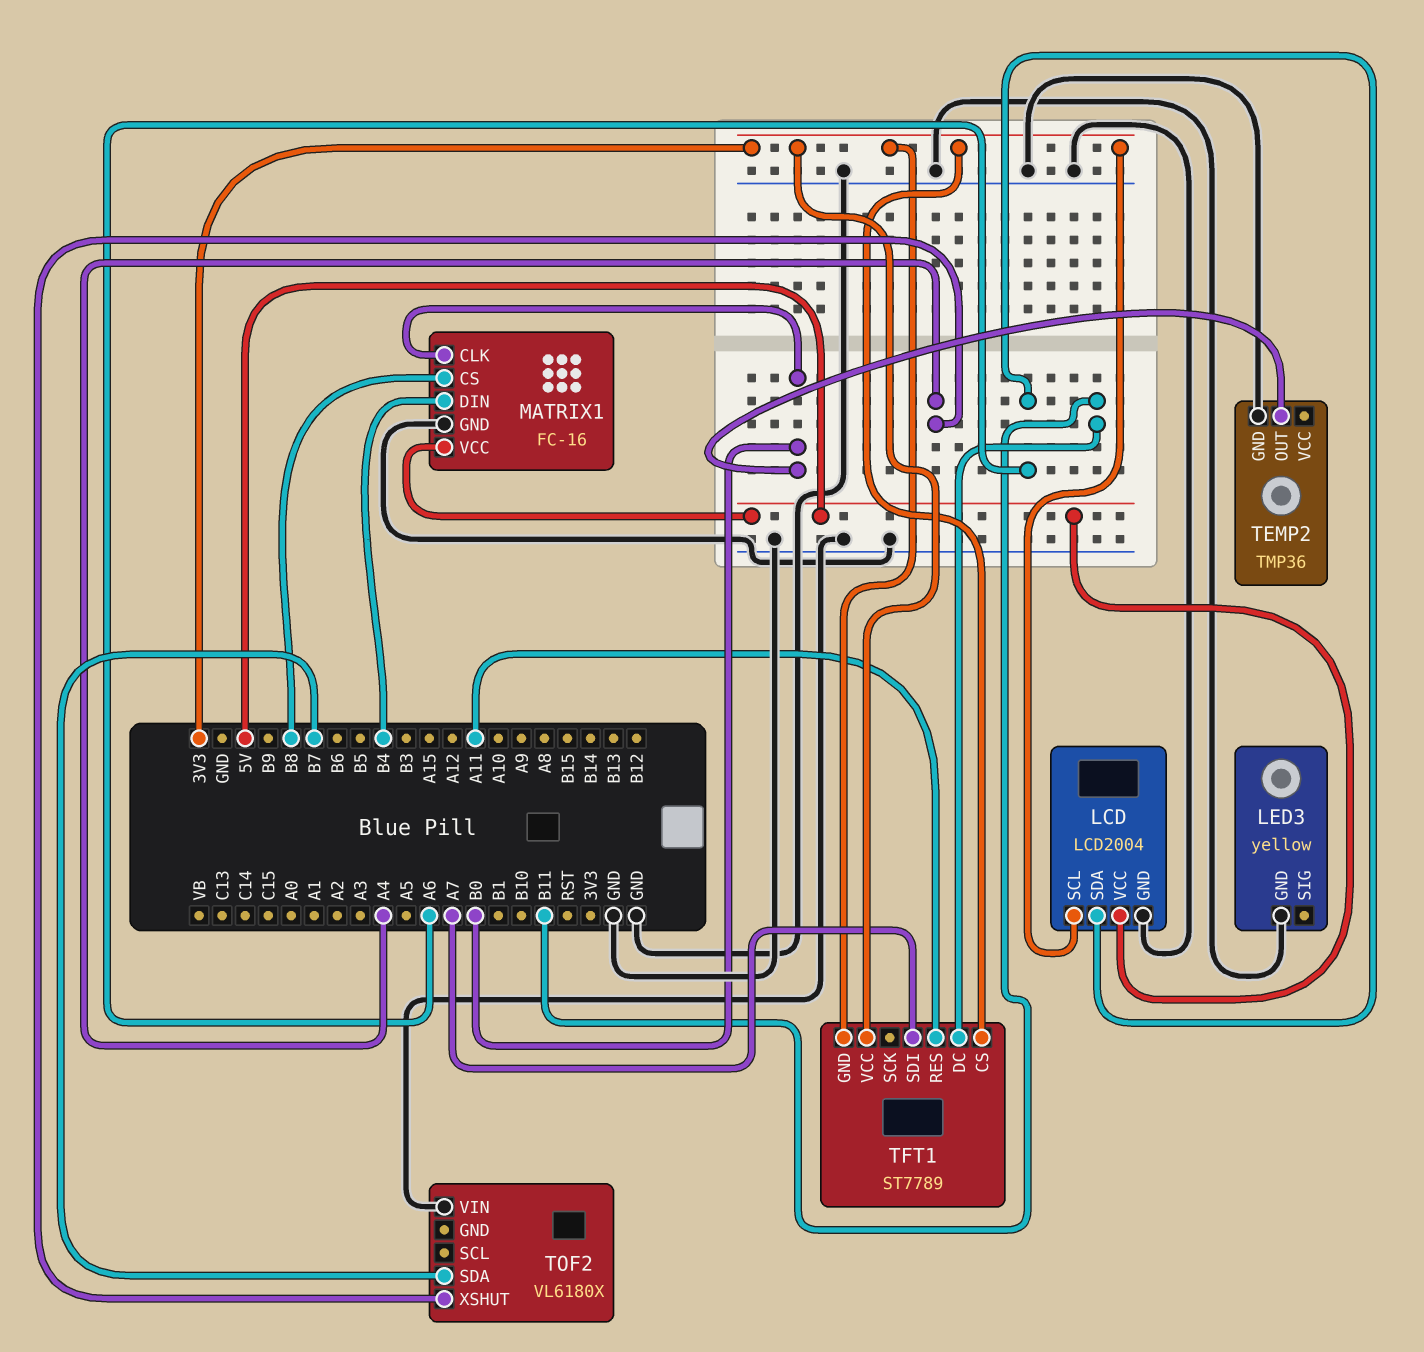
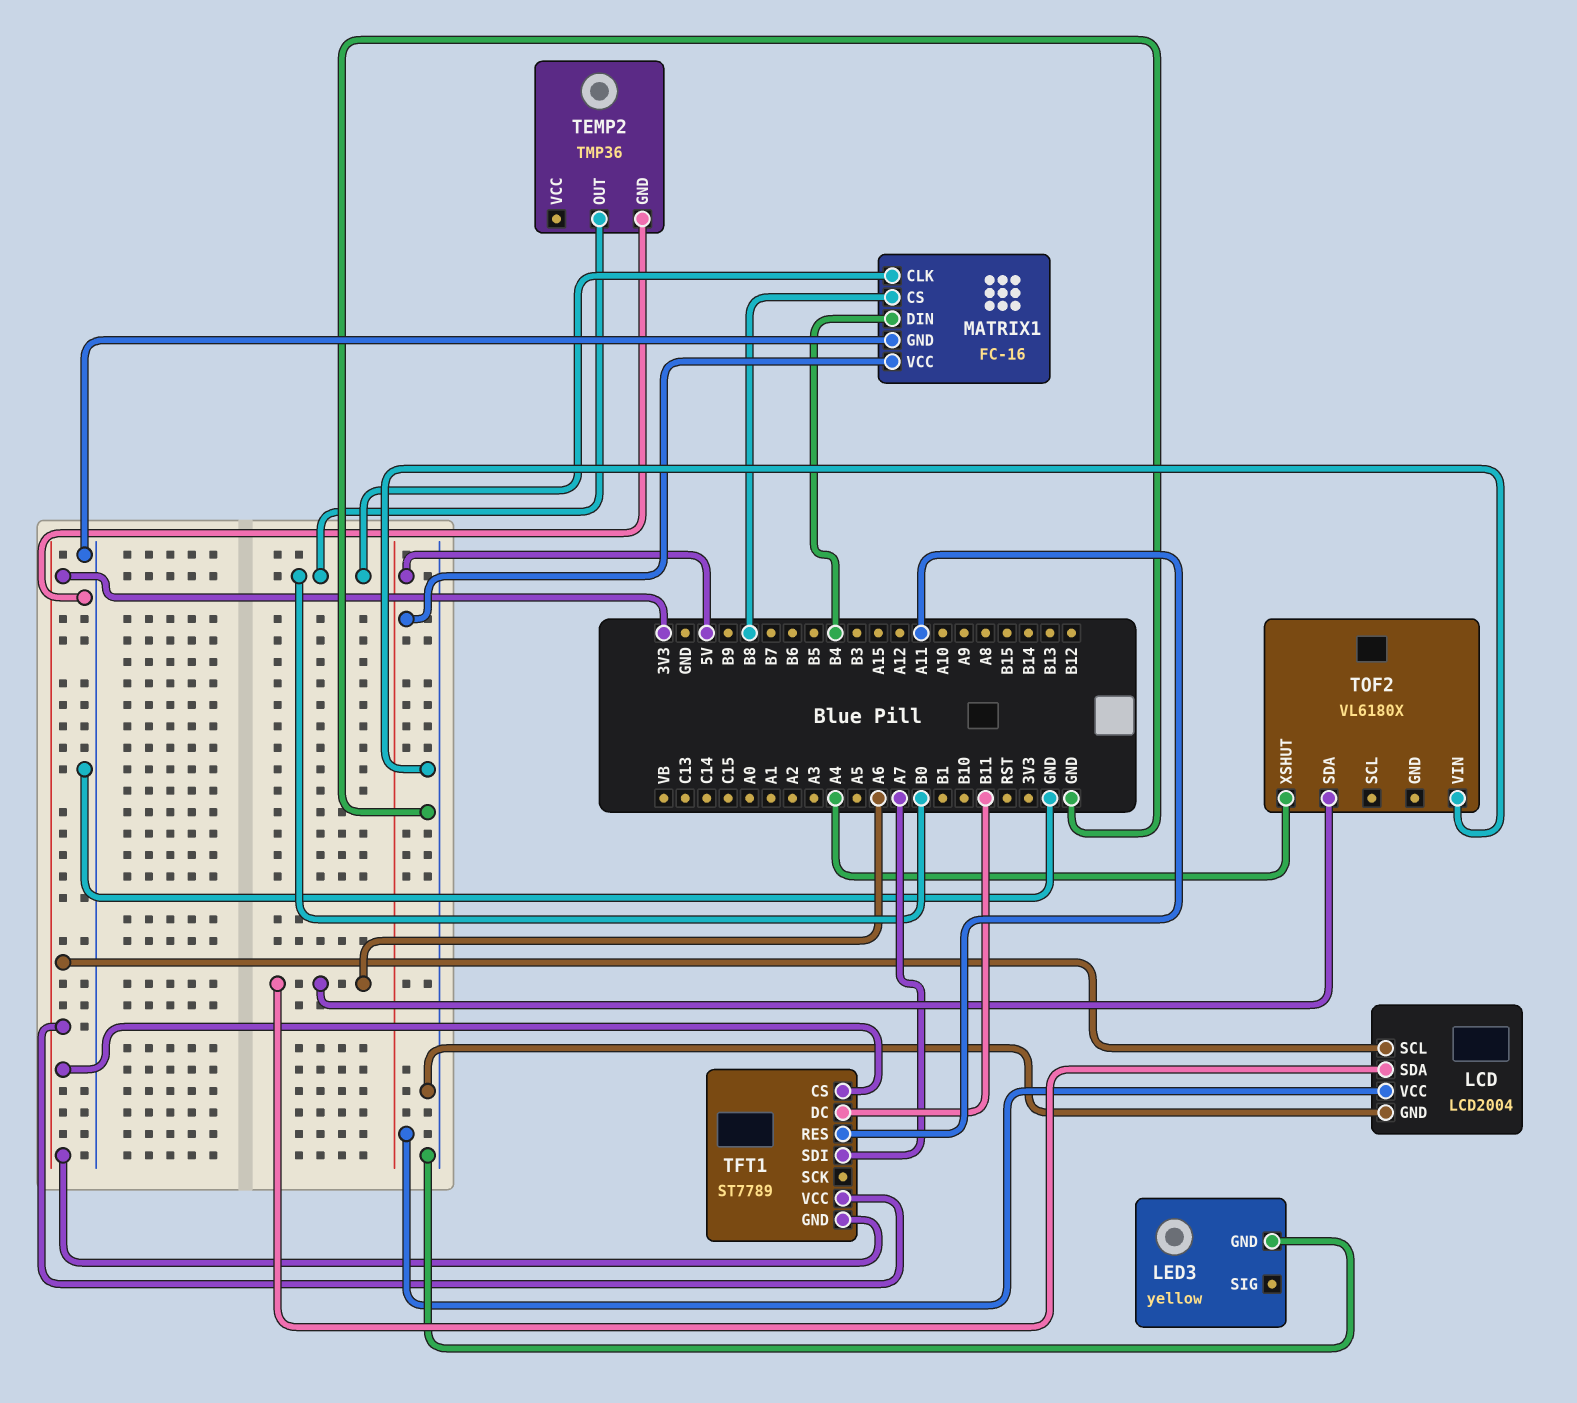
TOF2 pin SDA: B7 -> A6

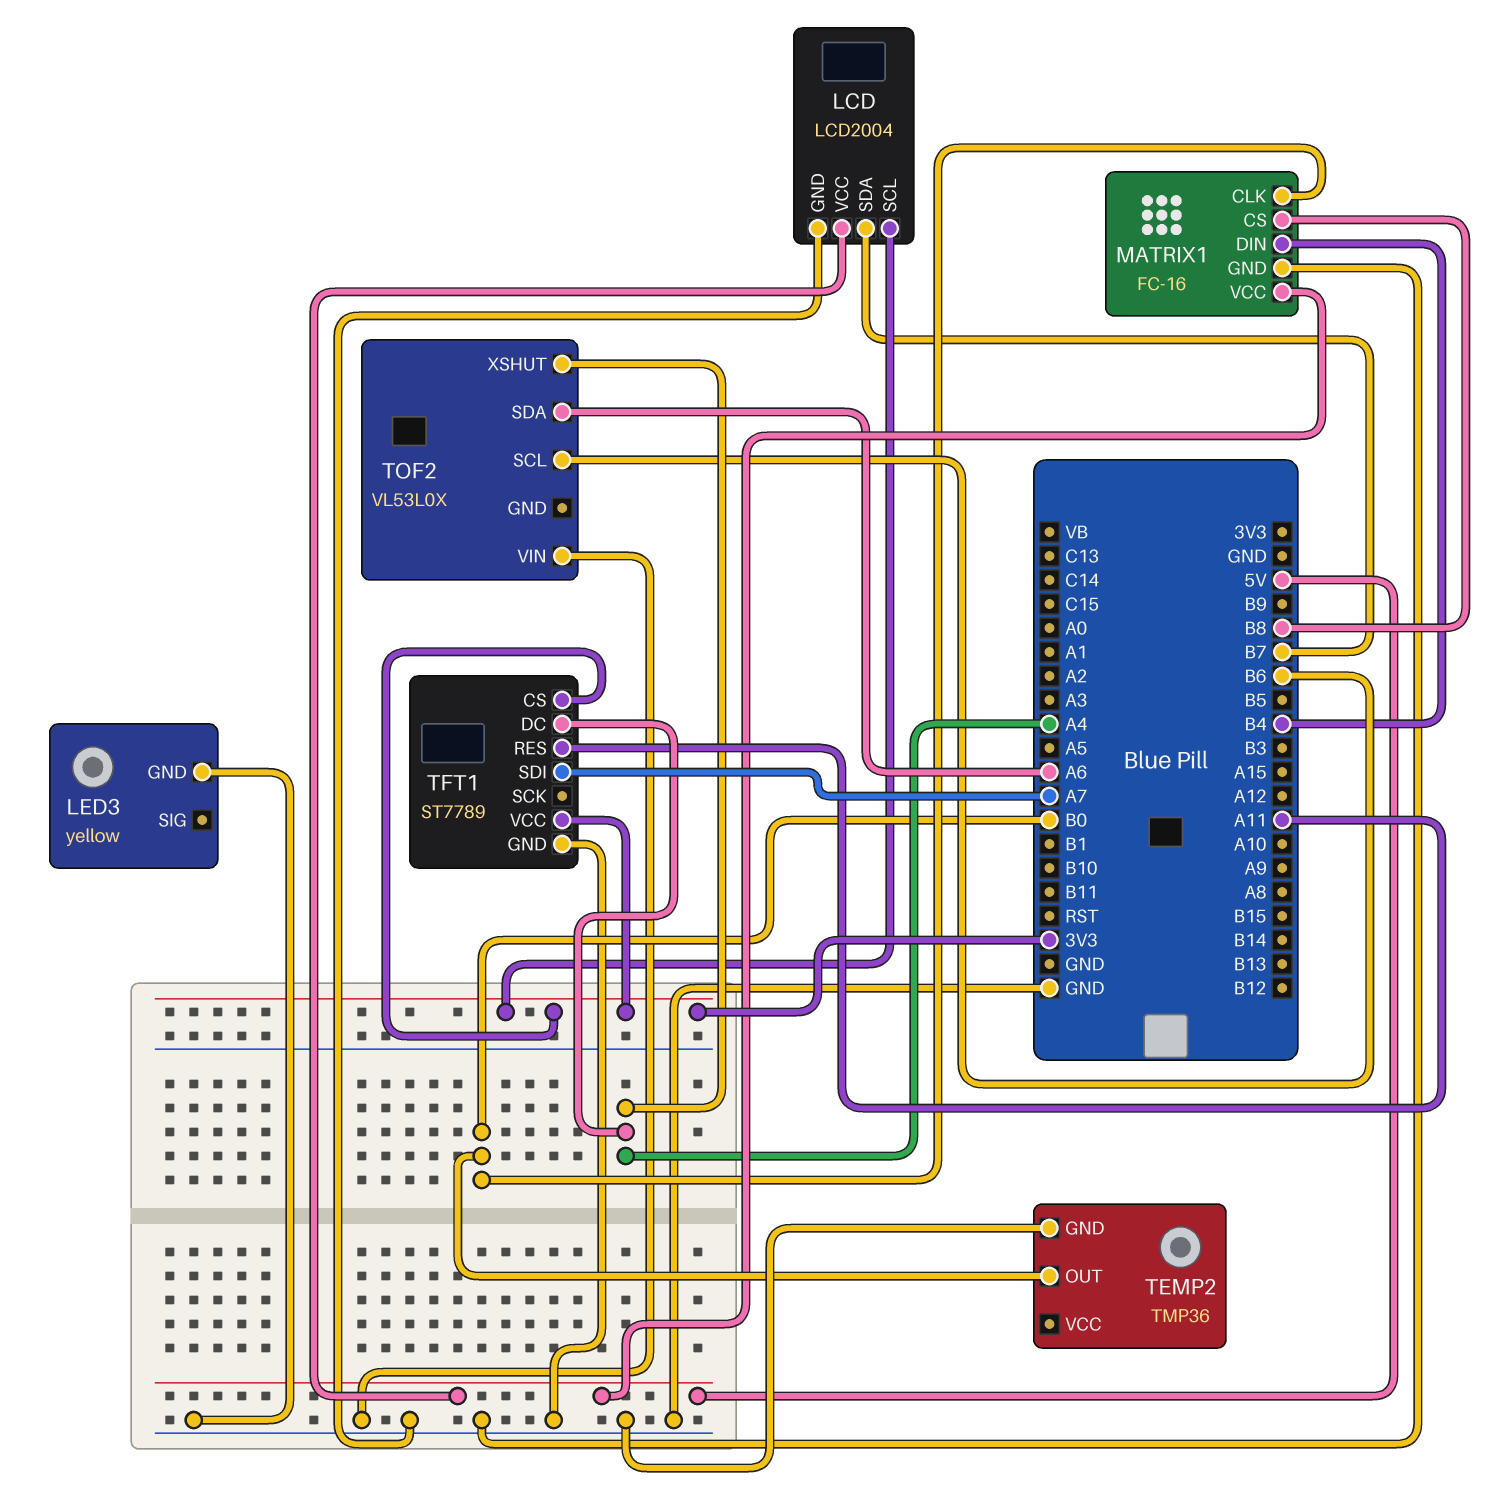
LCD pin SDA: A6 -> B7
TFT1 pin DC: B11 -> A4
TFT1 pin GND: 3V3 -> GND
TOF2: VL6180X -> VL53L0X
TOF2 pin SCL: none -> B6

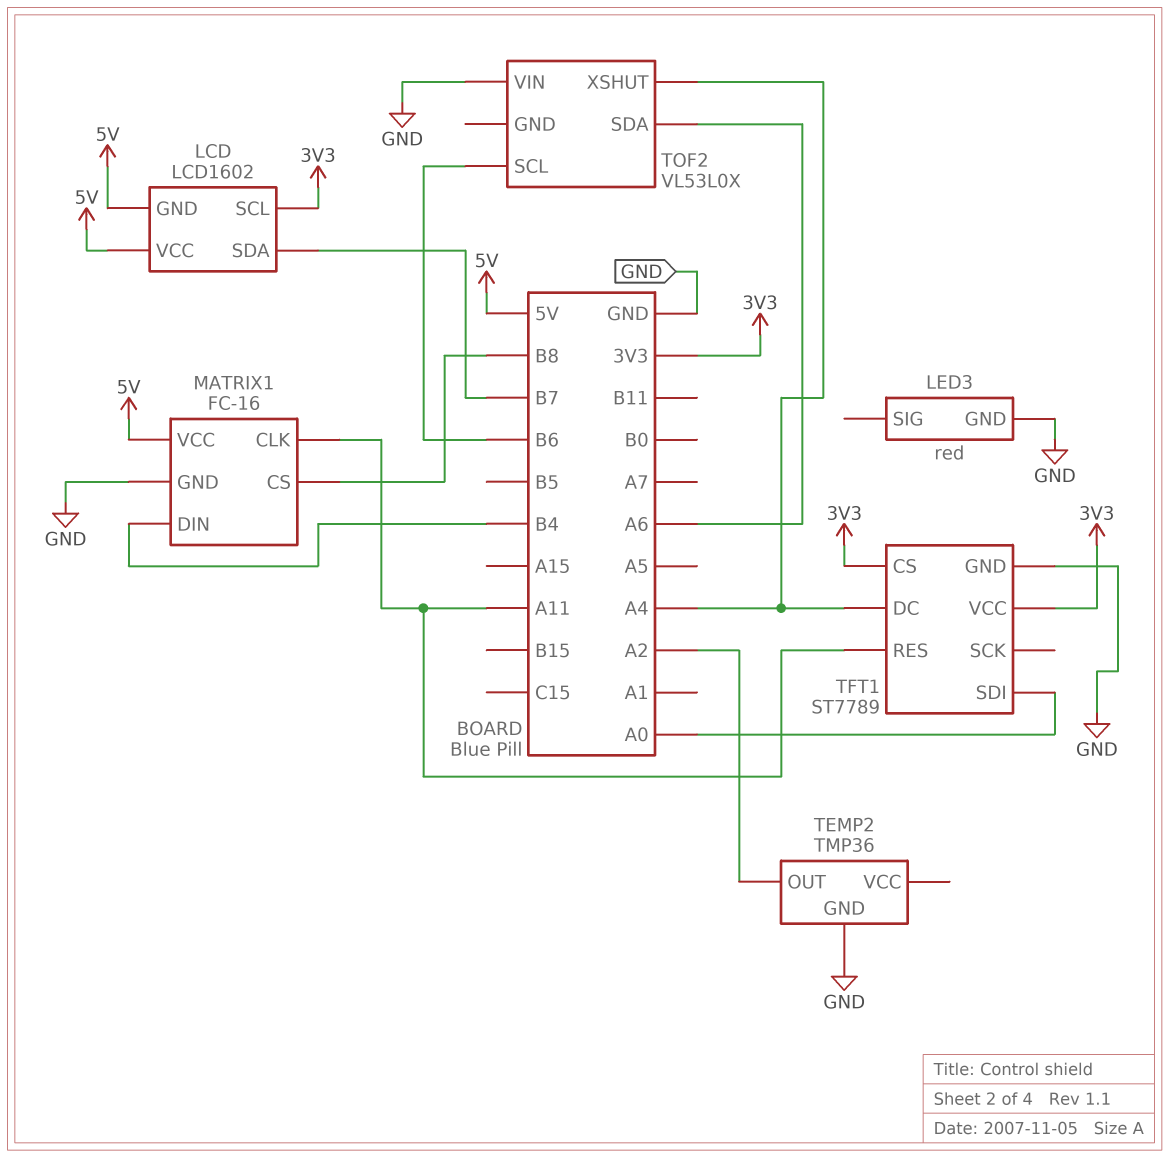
LCD: LCD2004 -> LCD1602
LCD pin GND: GND -> 5V
LED3: yellow -> red
MATRIX1 pin CLK: B0 -> A11
TEMP2 pin OUT: B0 -> A2
TFT1 pin SDI: A7 -> A0

